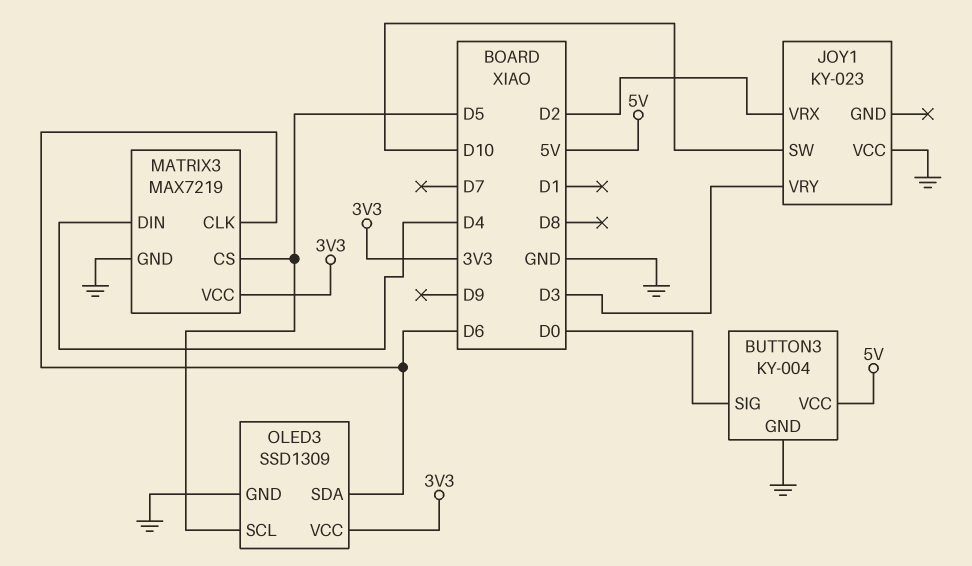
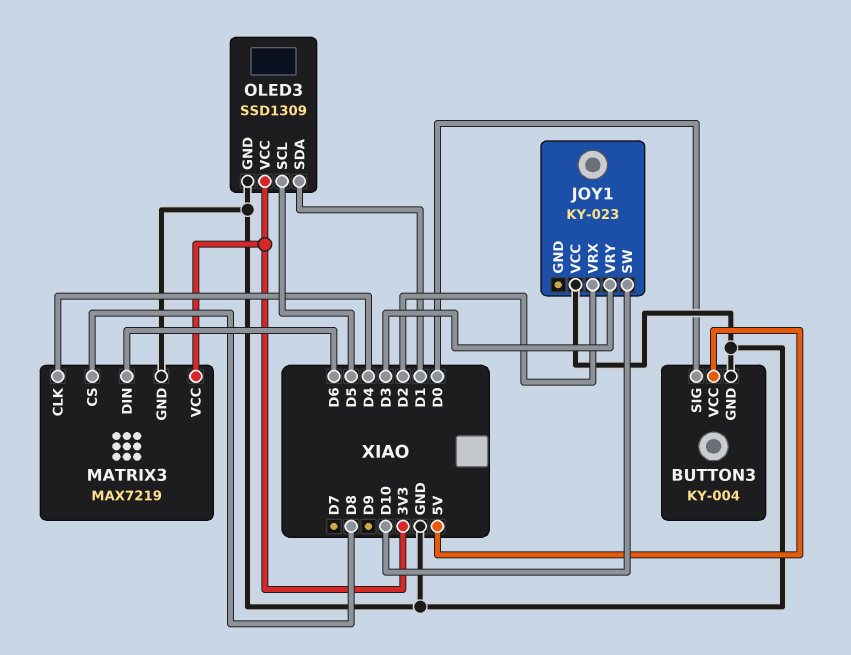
MATRIX3 pin CLK: D6 -> D4
MATRIX3 pin CS: D5 -> D8
MATRIX3 pin DIN: D4 -> D6
OLED3 pin SDA: D6 -> D1

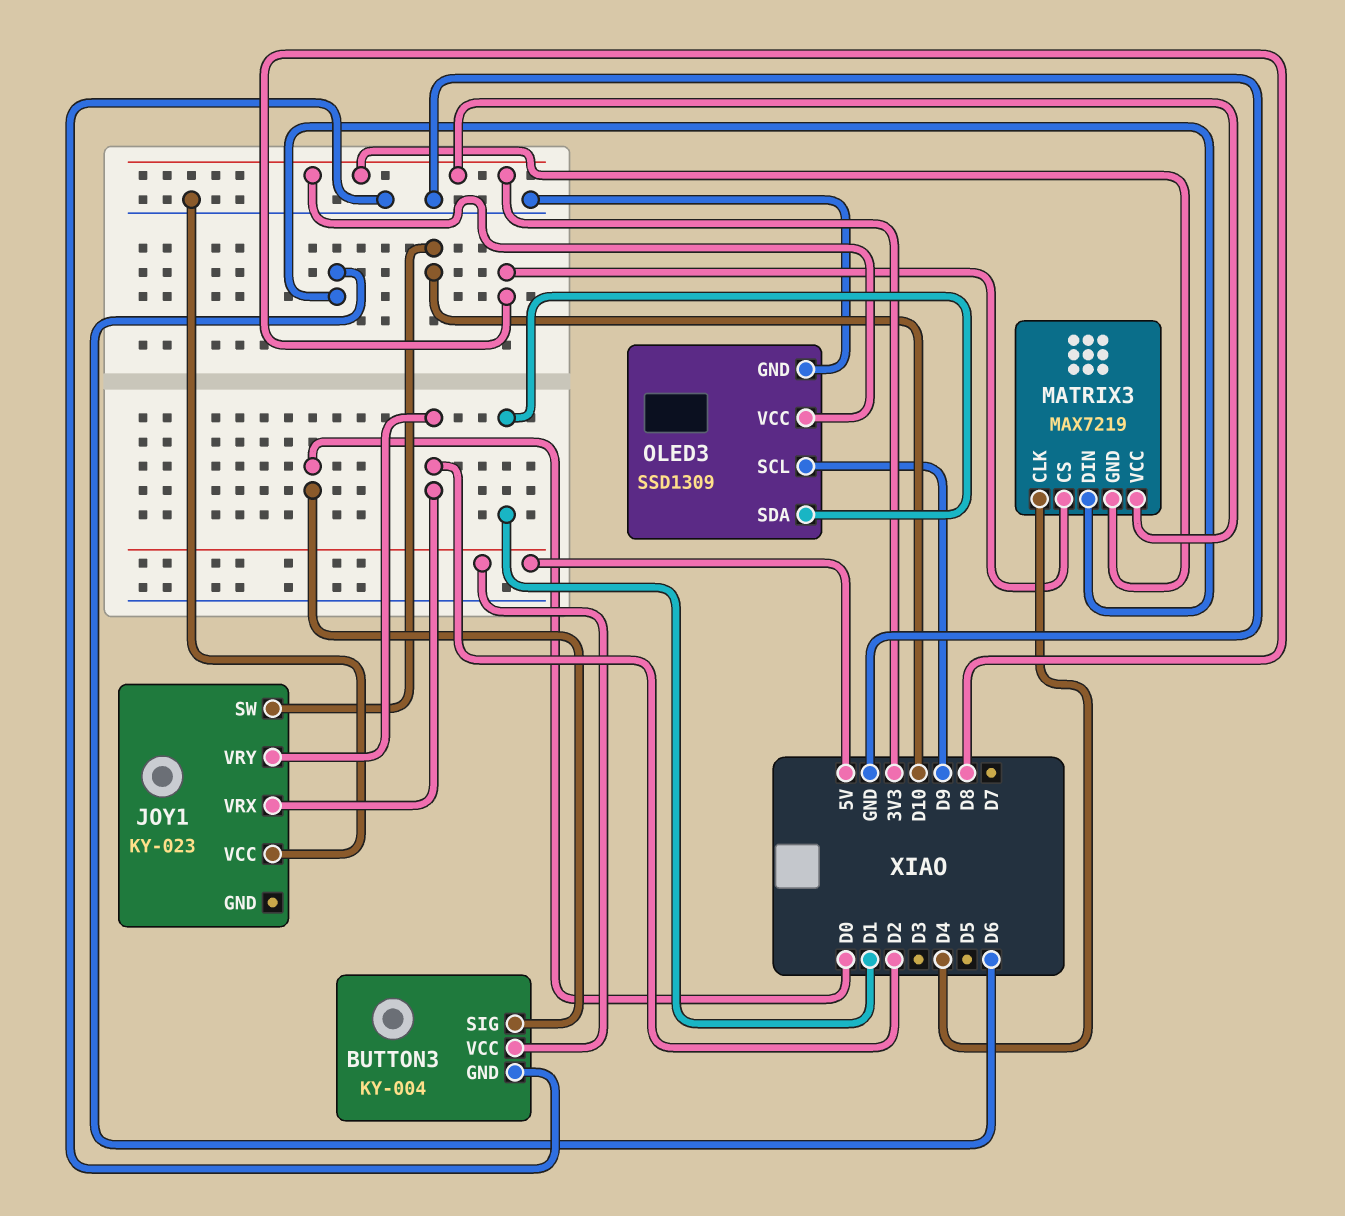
JOY1 pin VRY: D3 -> D2
MATRIX3 pin GND: GND -> 3V3
OLED3 pin SCL: D5 -> D9

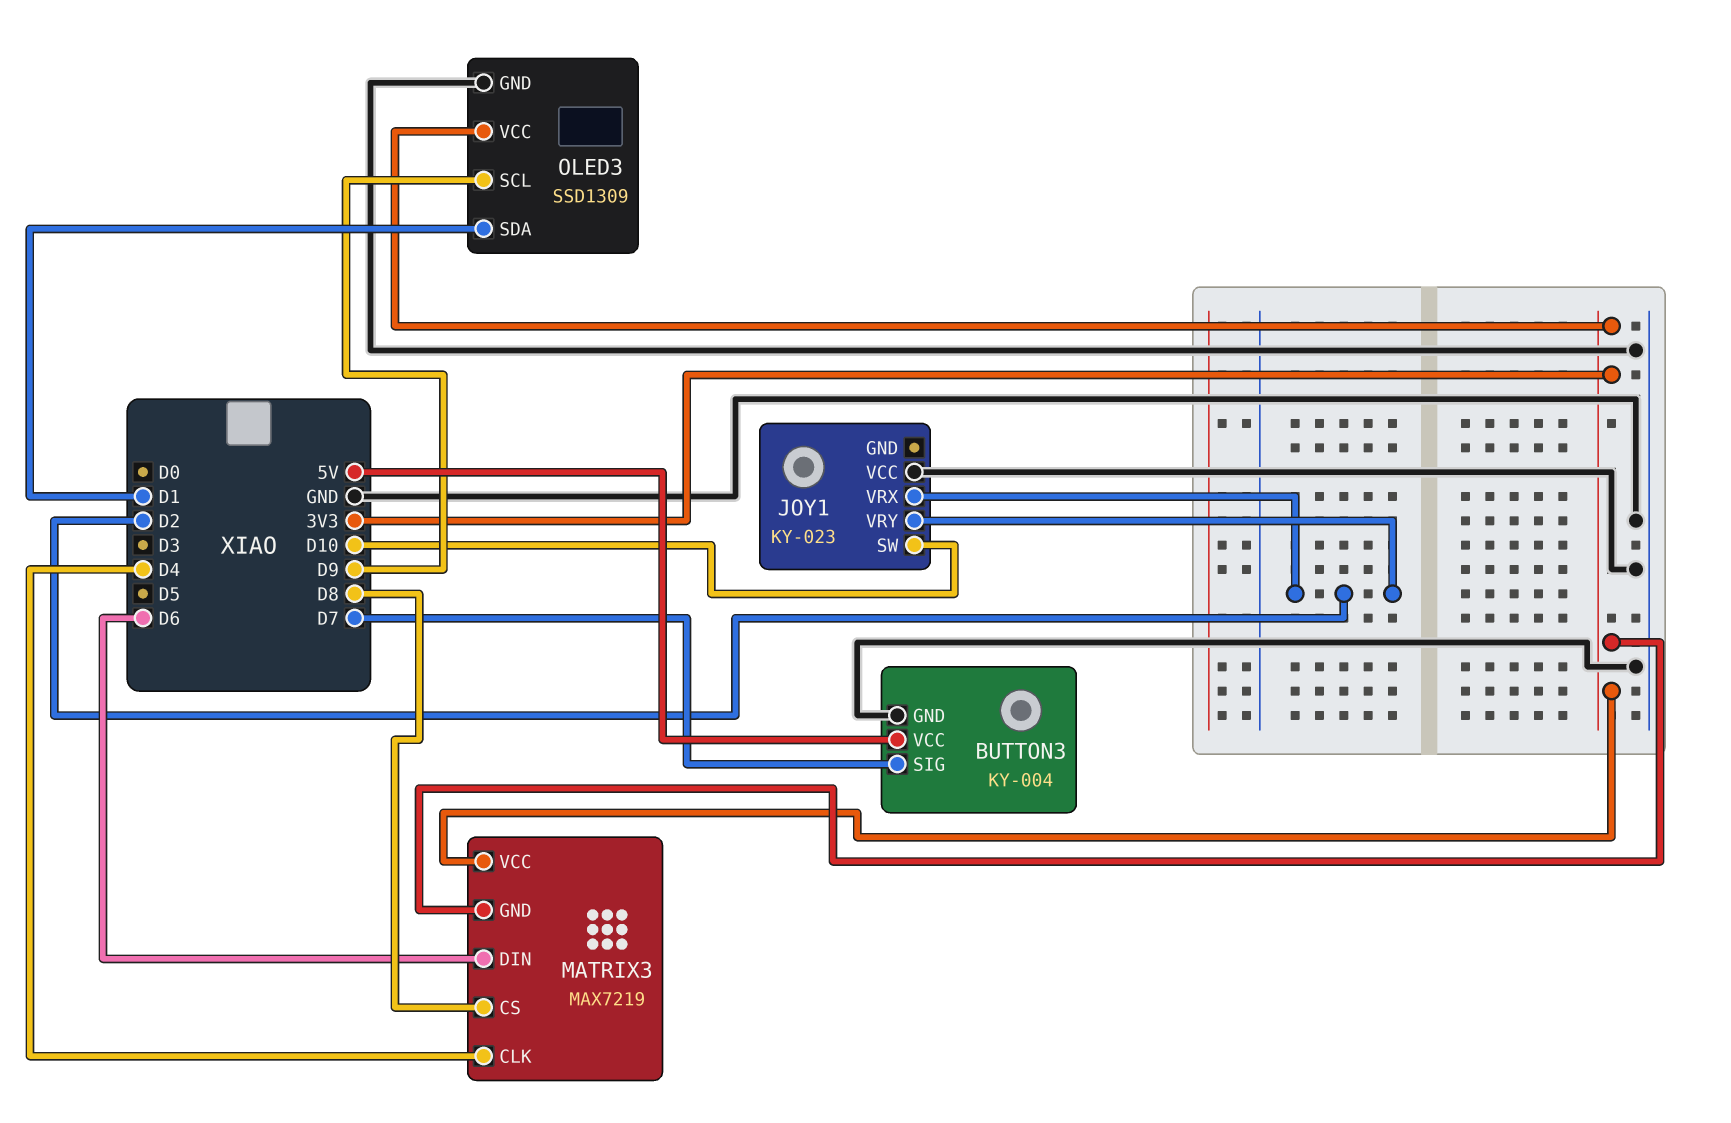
BUTTON3 pin SIG: D0 -> D7

